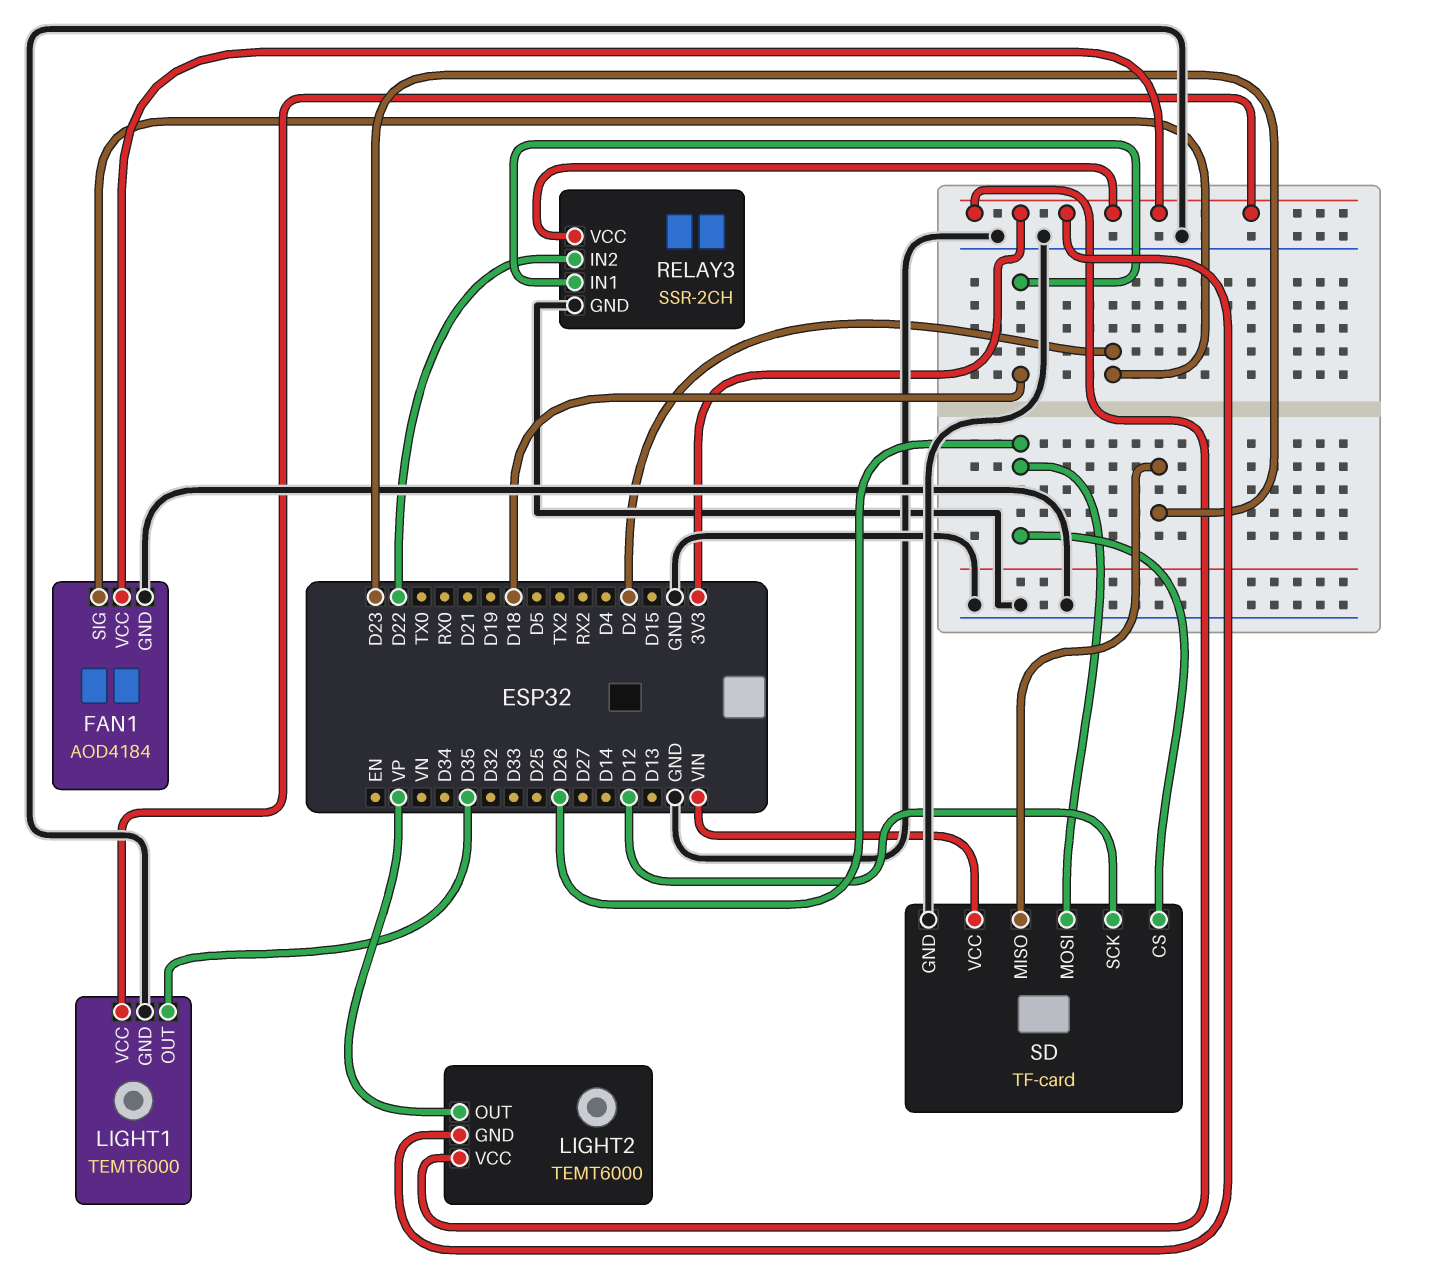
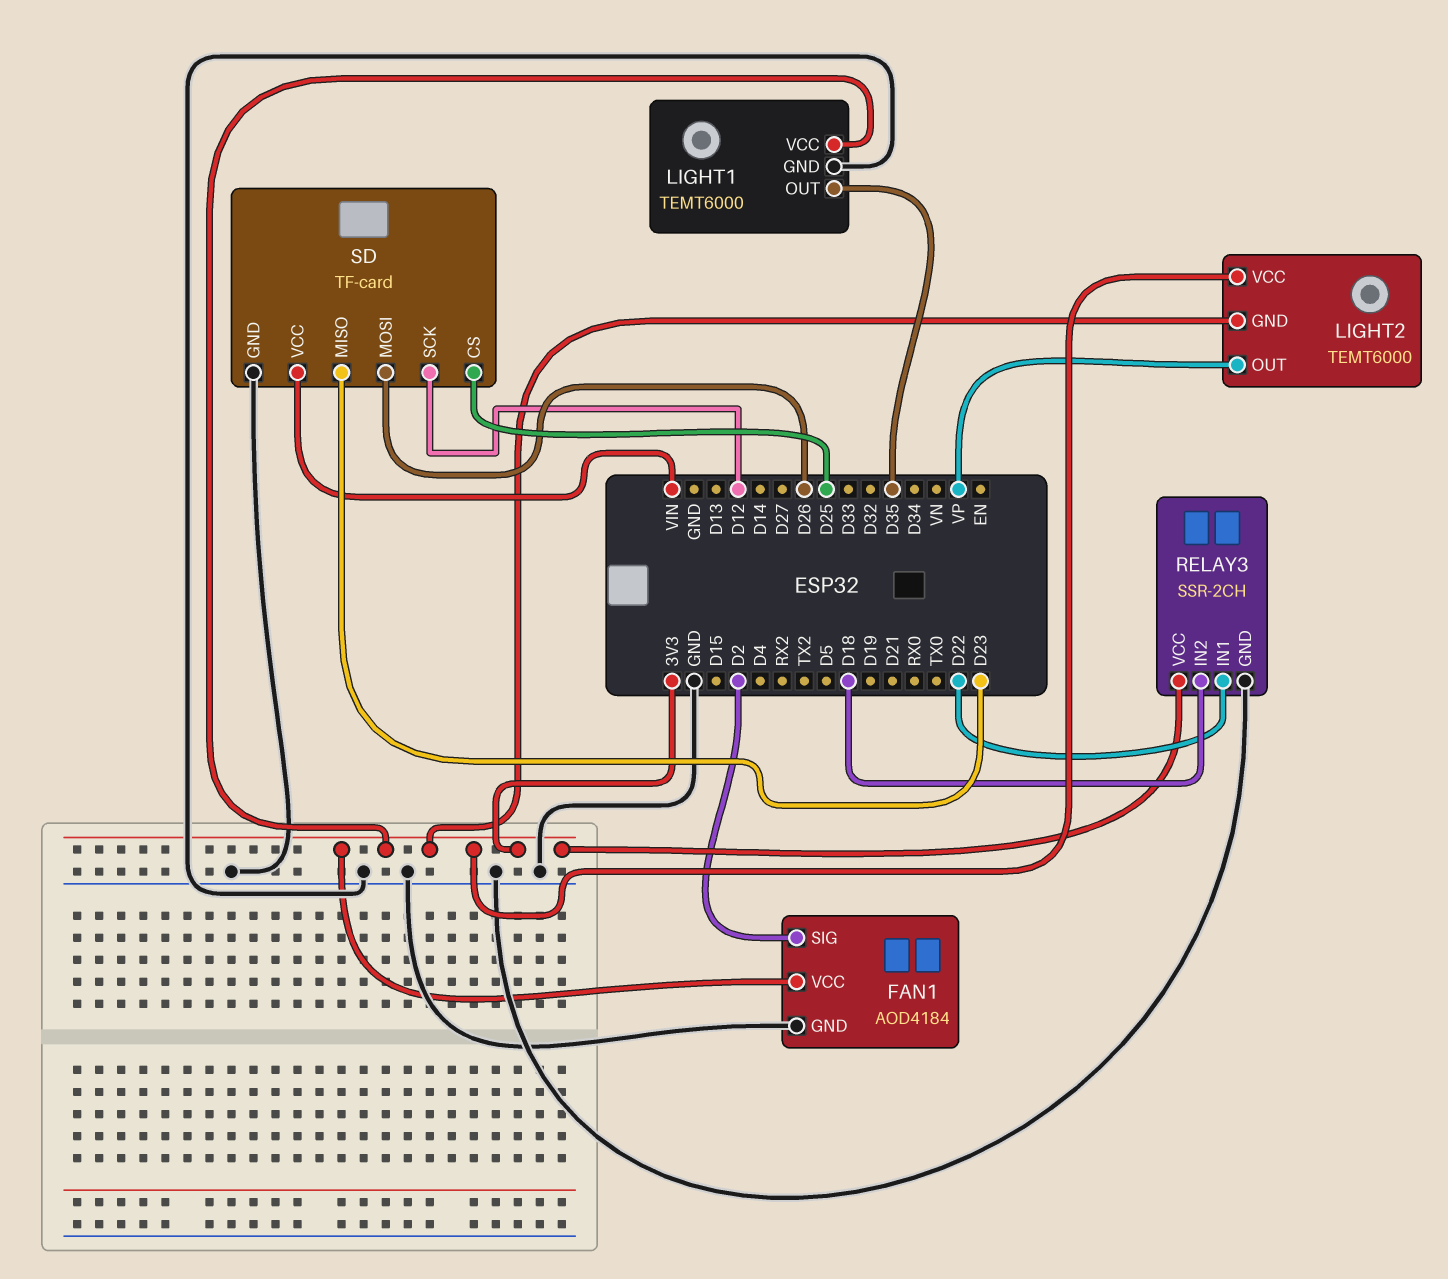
RELAY3 pin IN1: D18 -> D22
RELAY3 pin IN2: D22 -> D18
SD pin CS: D26 -> D25

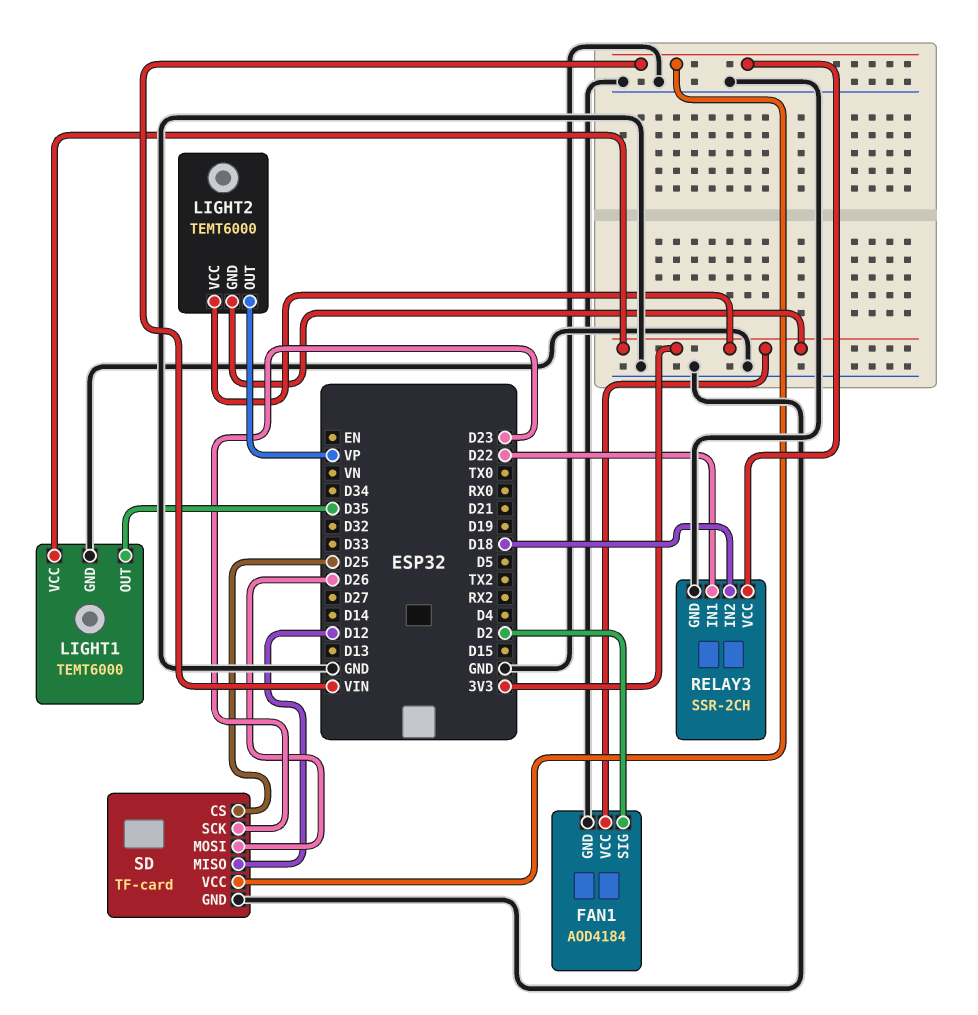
RELAY3 pin VCC: 3V3 -> VIN
SD pin MISO: D23 -> D12
SD pin SCK: D12 -> D23

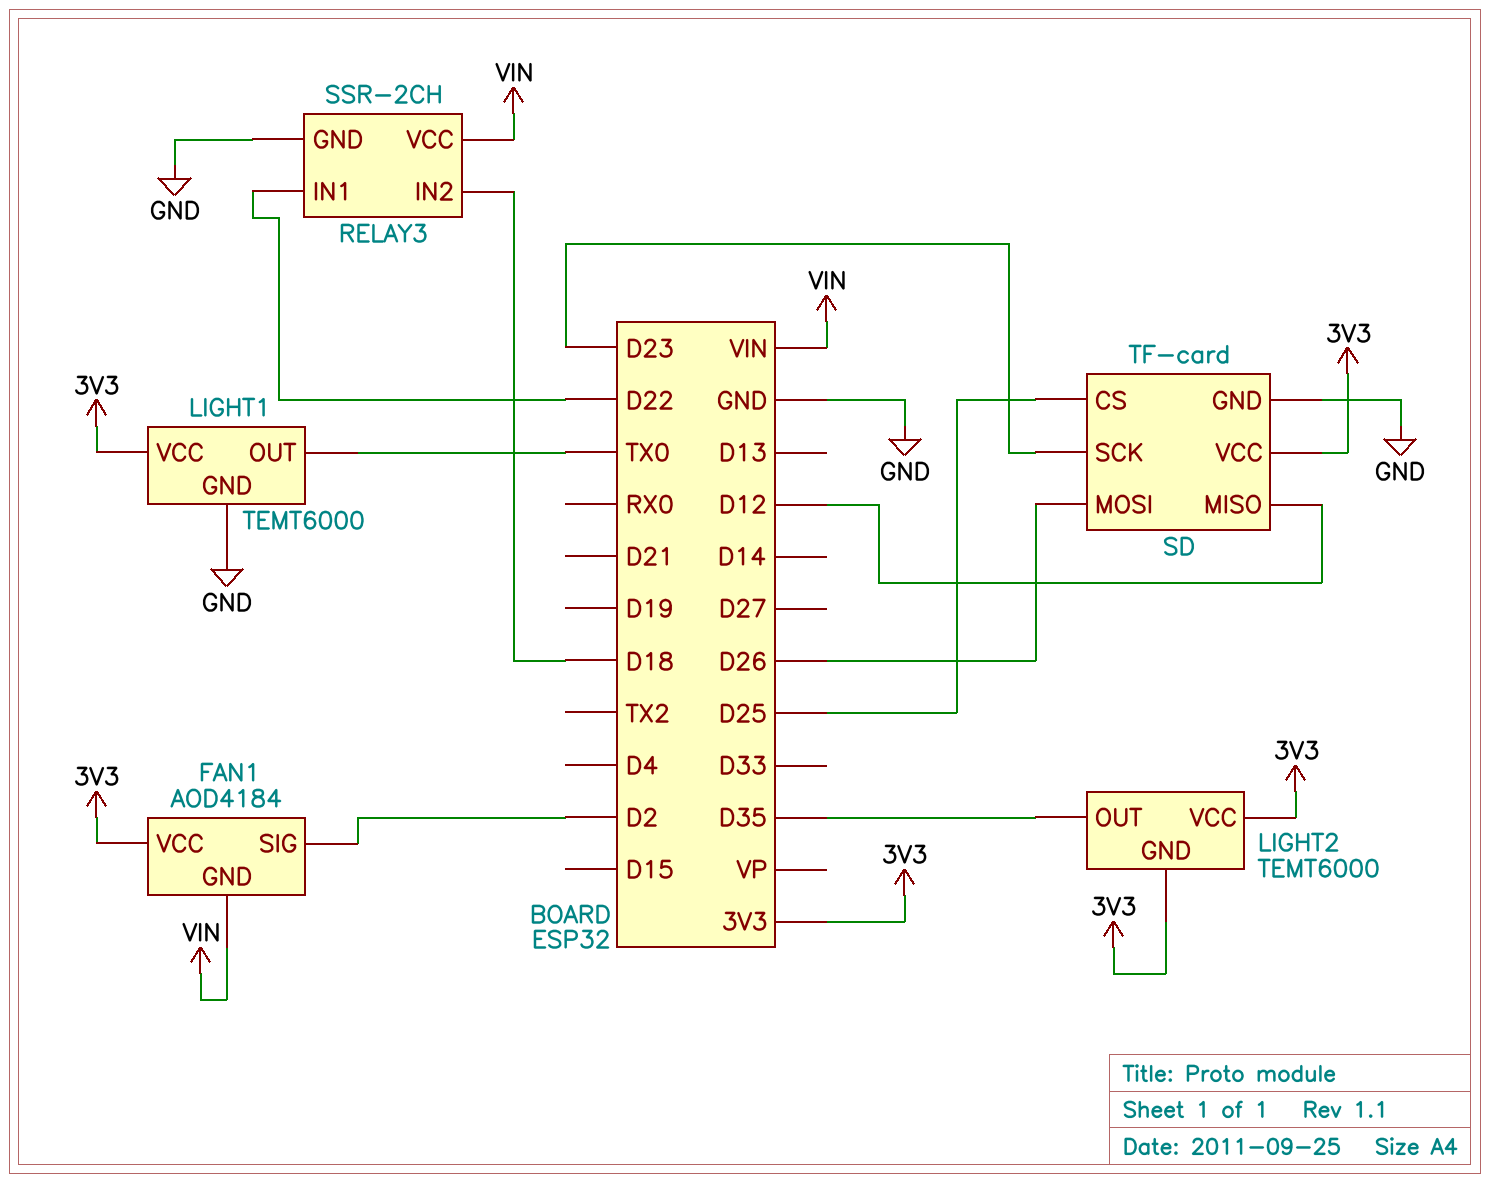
FAN1 pin GND: GND -> VIN
LIGHT1 pin OUT: D35 -> TX0
LIGHT2 pin OUT: VP -> D35
SD pin VCC: VIN -> 3V3

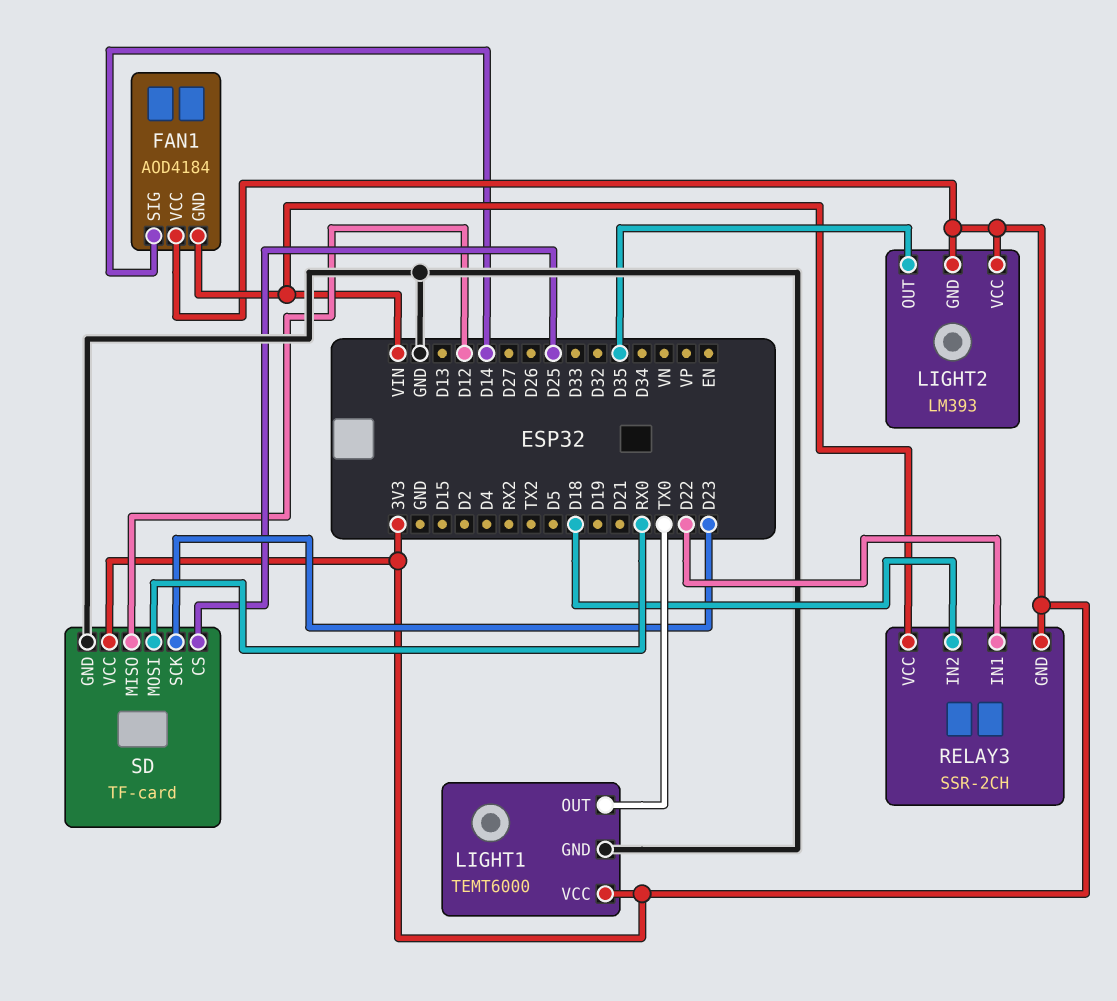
FAN1 pin SIG: D2 -> D14
LIGHT2: TEMT6000 -> LM393
RELAY3 pin GND: GND -> 3V3
SD pin MOSI: D26 -> RX0

